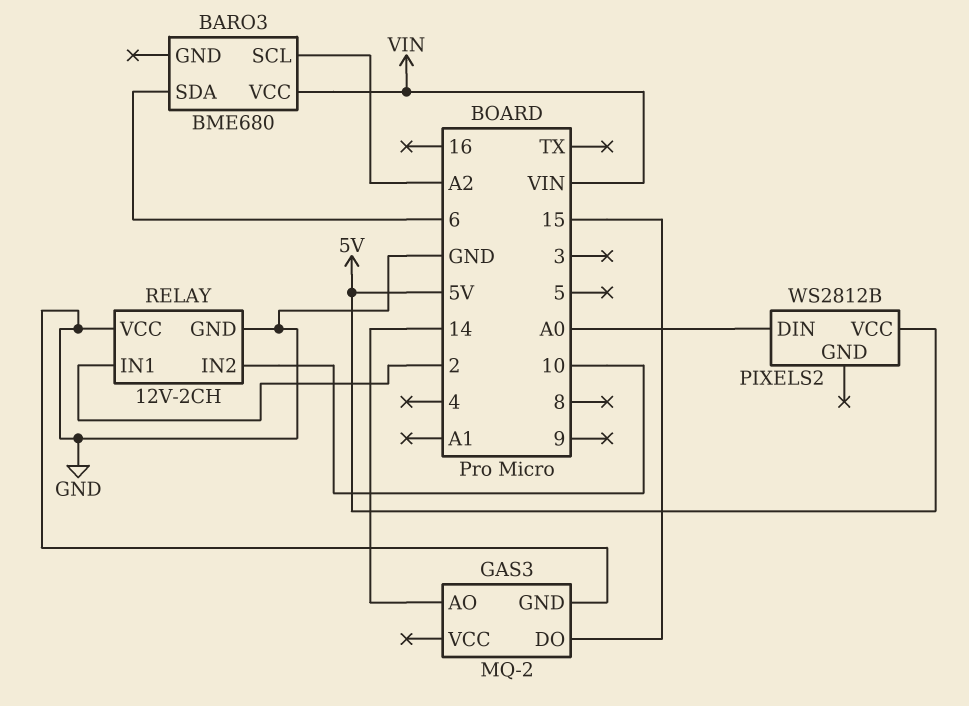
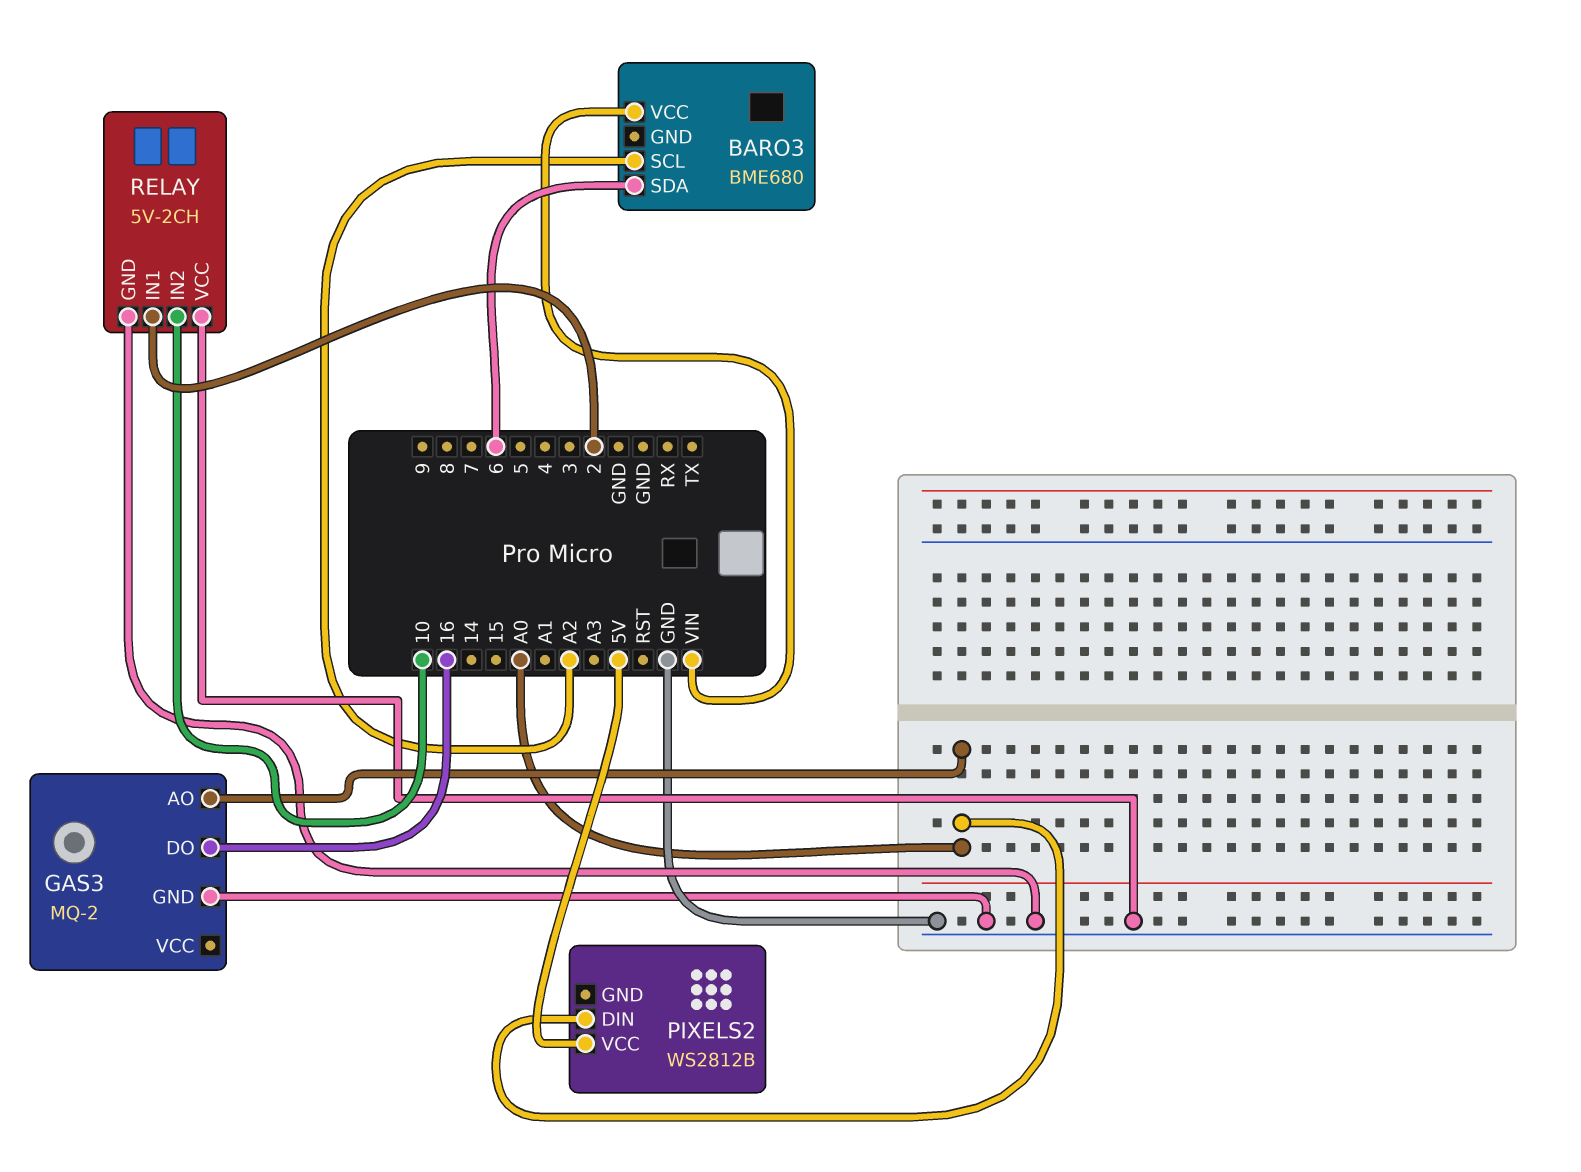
GAS3 pin AO: 14 -> A0
GAS3 pin DO: 15 -> 16
RELAY: 12V-2CH -> 5V-2CH

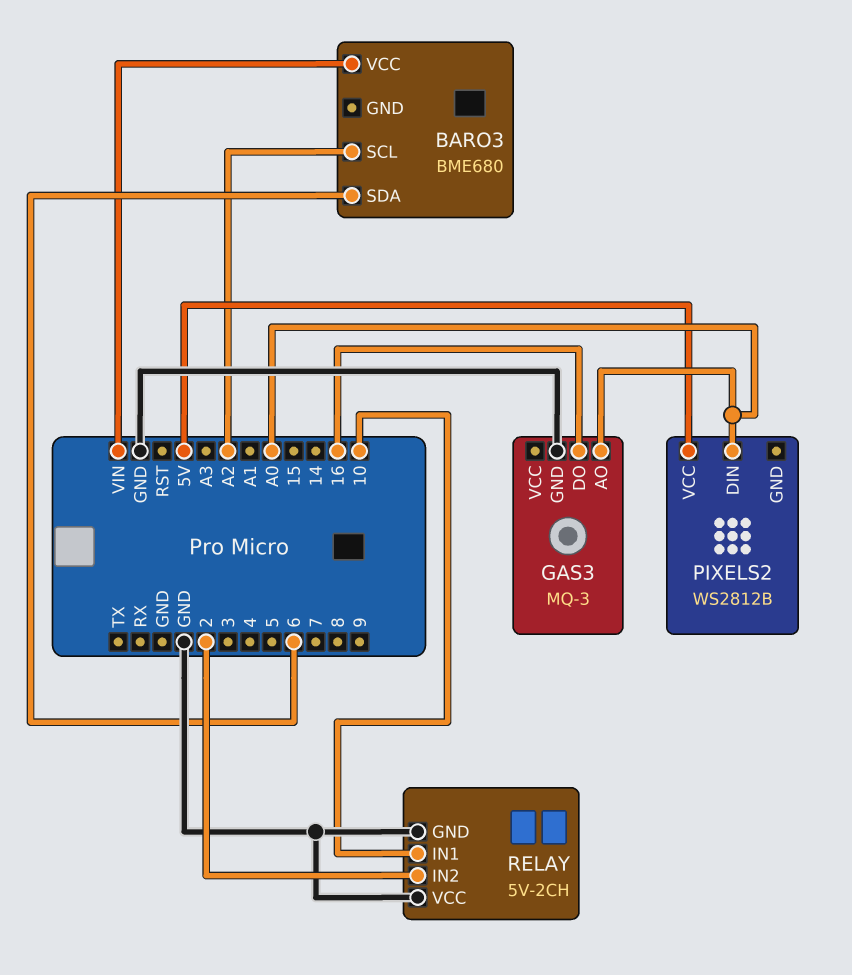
GAS3: MQ-2 -> MQ-3
RELAY pin IN1: 2 -> 10
RELAY pin IN2: 10 -> 2

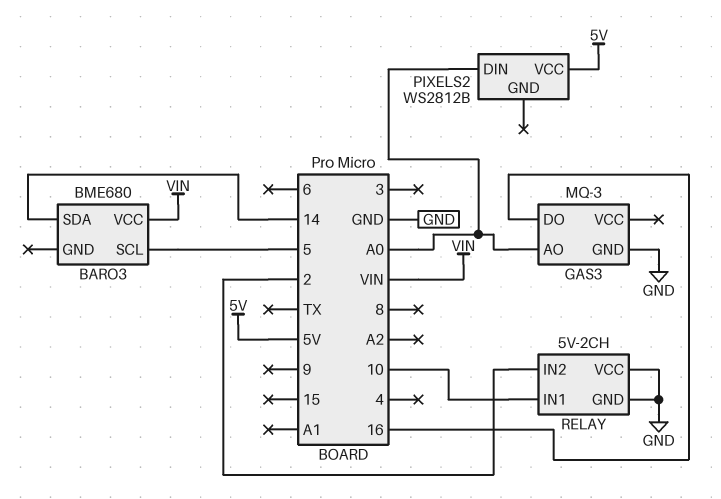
BARO3 pin SCL: A2 -> 5
BARO3 pin SDA: 6 -> 14

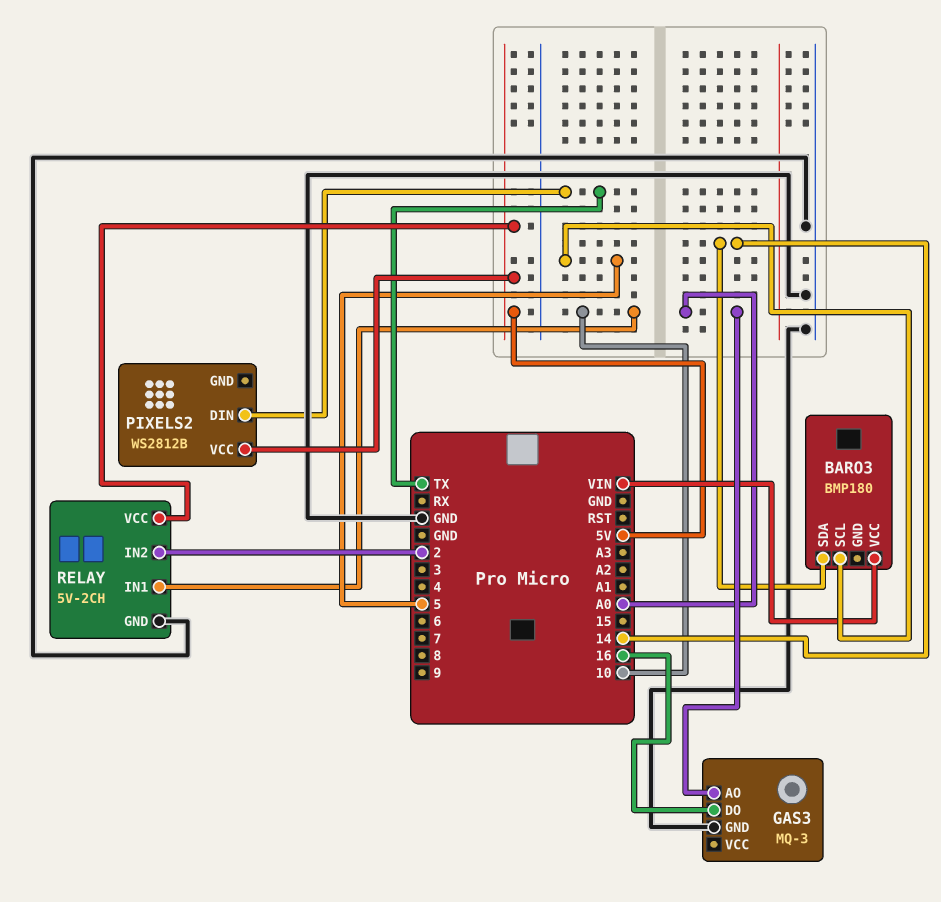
BARO3: BME680 -> BMP180
PIXELS2 pin DIN: A0 -> TX
RELAY pin VCC: GND -> 5V

